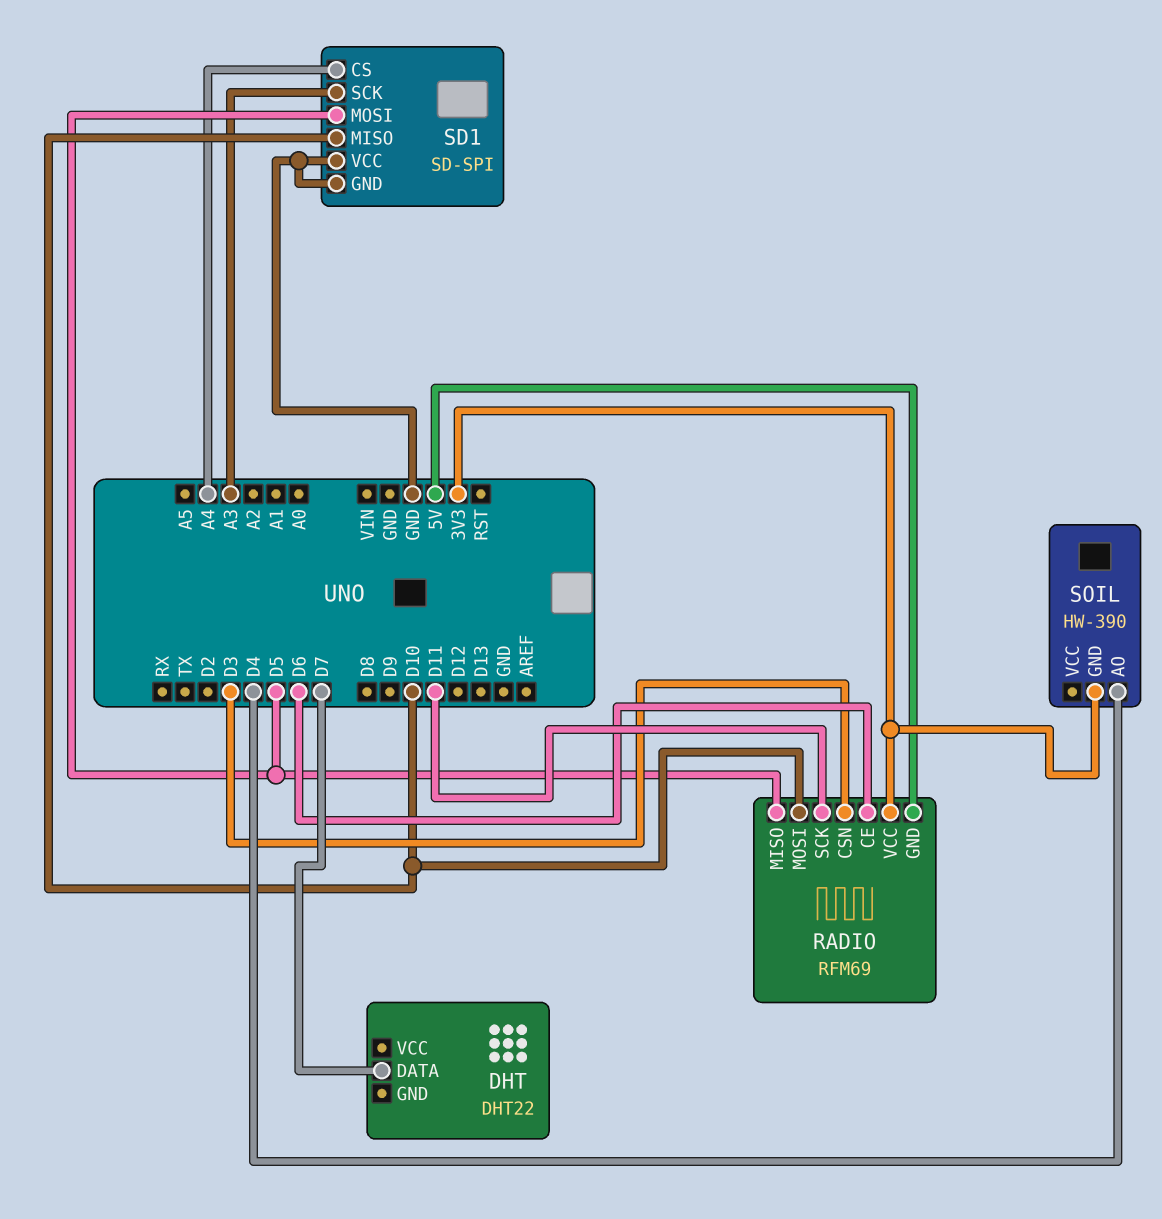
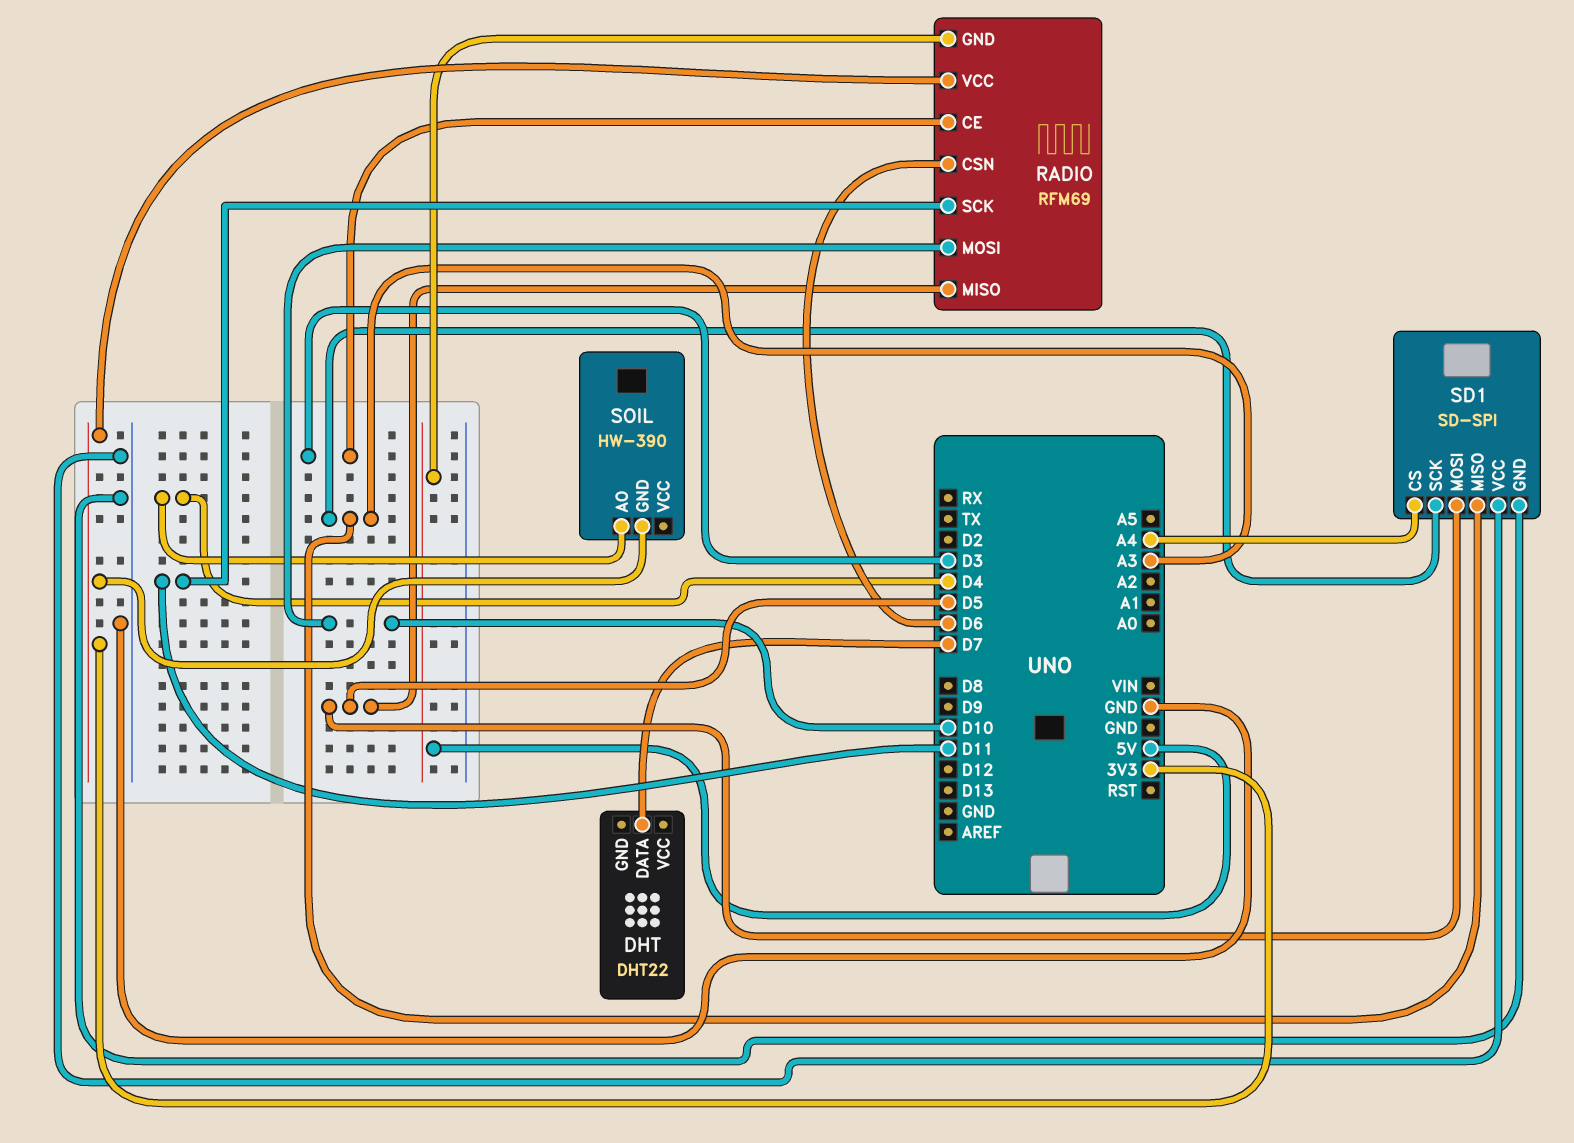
RADIO pin CE: D6 -> D3
RADIO pin CSN: D3 -> D6
SD1 pin MISO: D10 -> A3

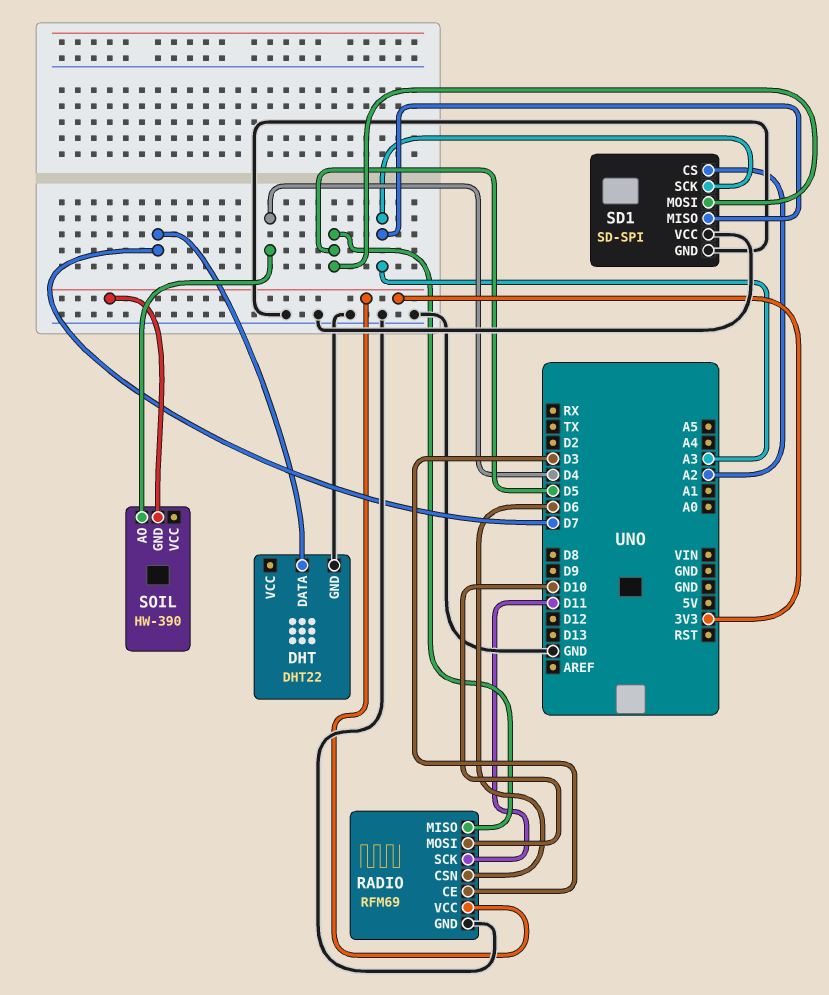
DHT pin GND: none -> GND
RADIO pin GND: 5V -> GND
SD1 pin CS: A4 -> A2

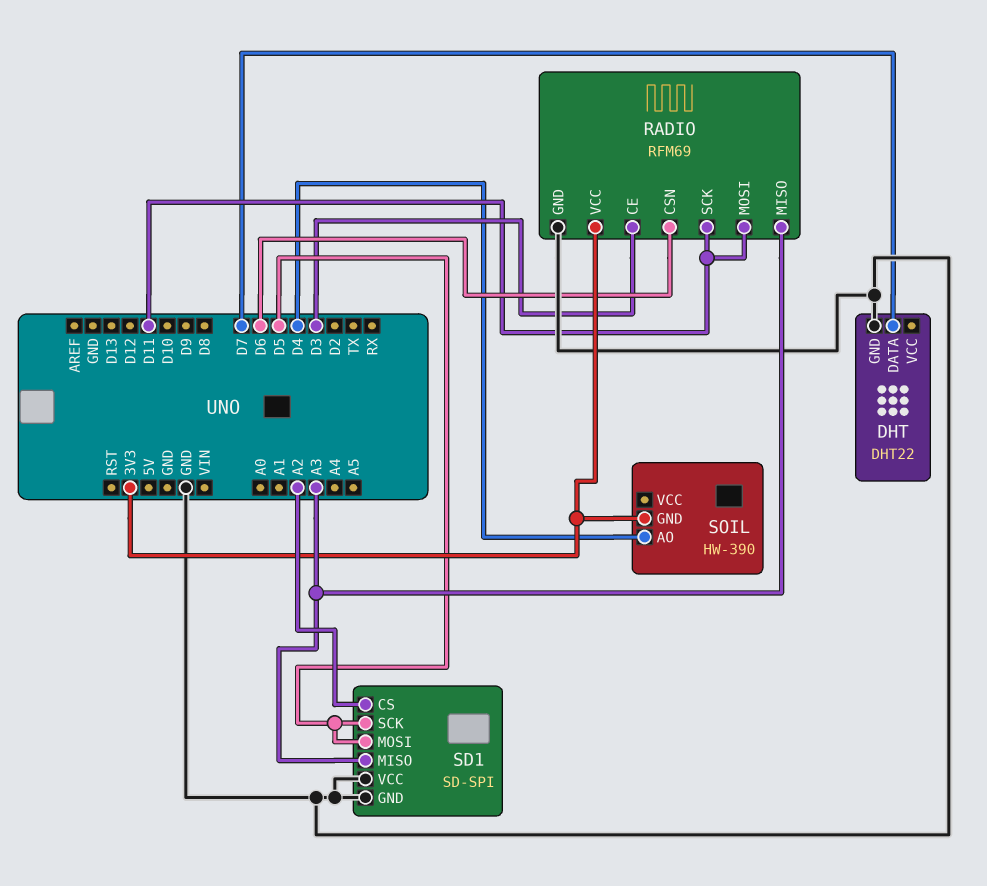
RADIO pin MISO: D5 -> A3
RADIO pin MOSI: D10 -> D11
SD1 pin SCK: A3 -> D5

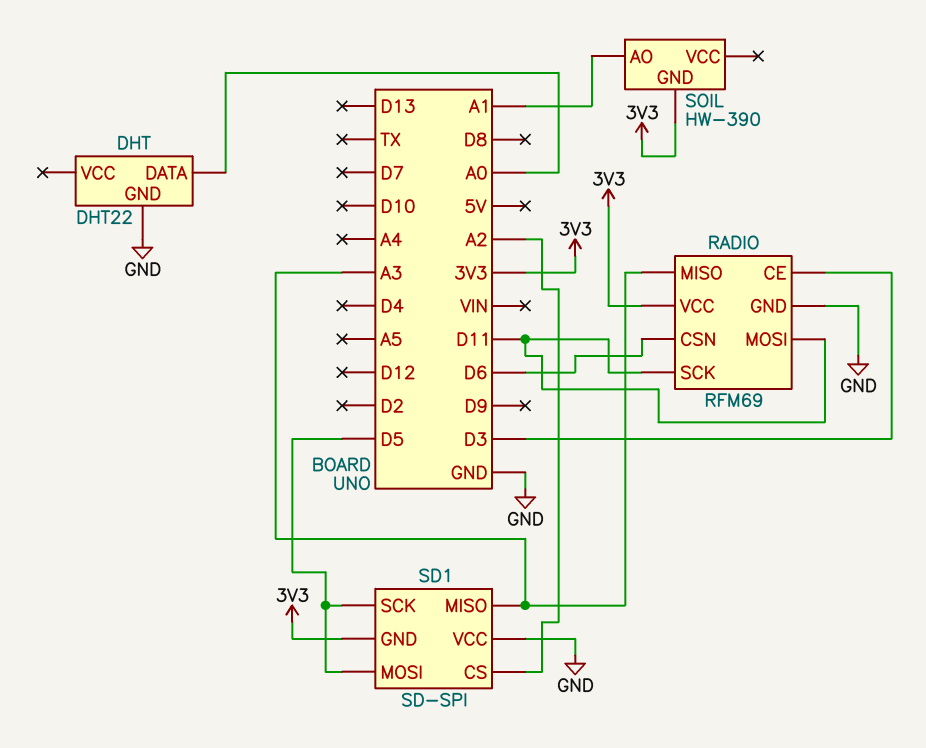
DHT pin DATA: D7 -> A0
SD1 pin GND: GND -> 3V3
SOIL pin AO: D4 -> A1

